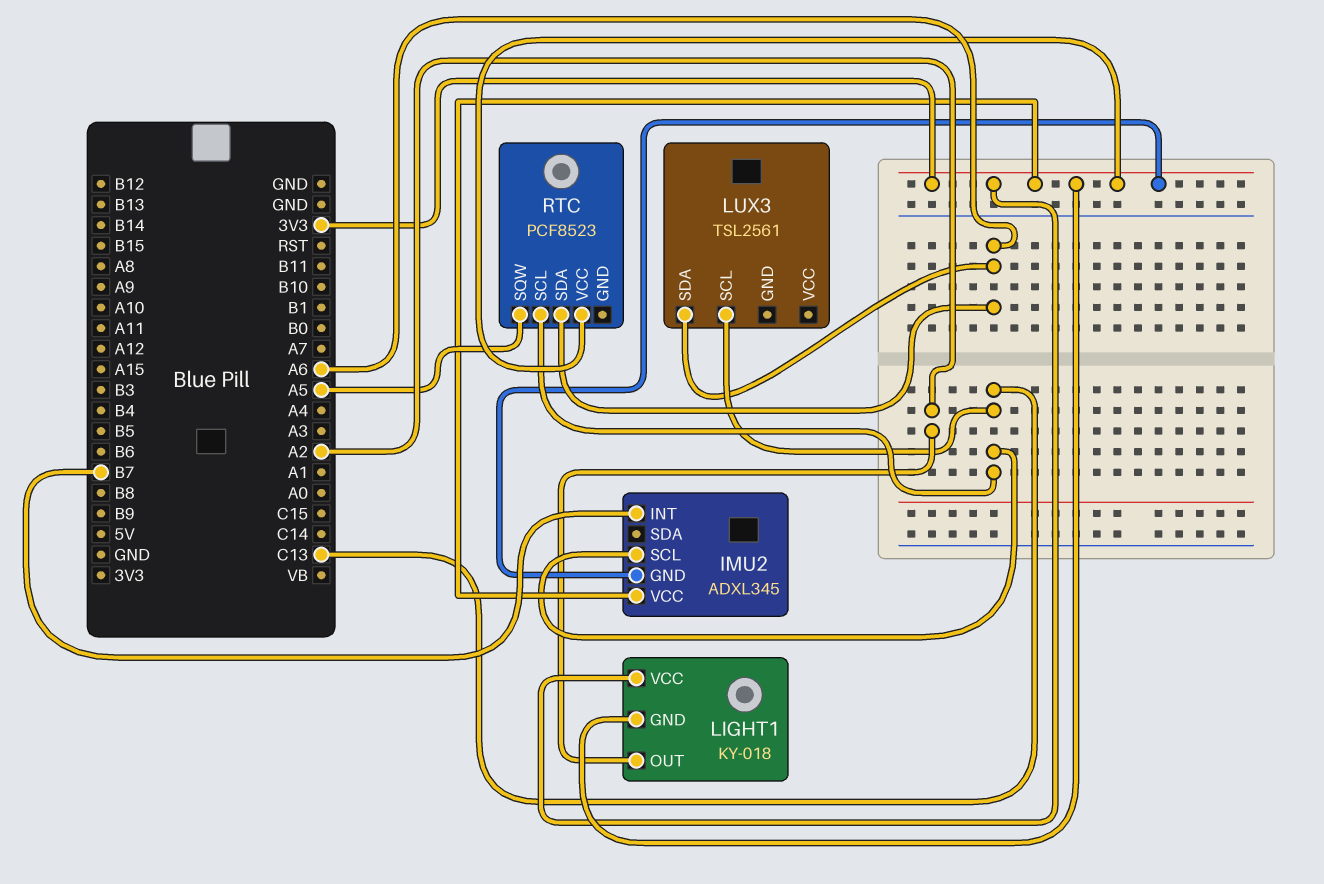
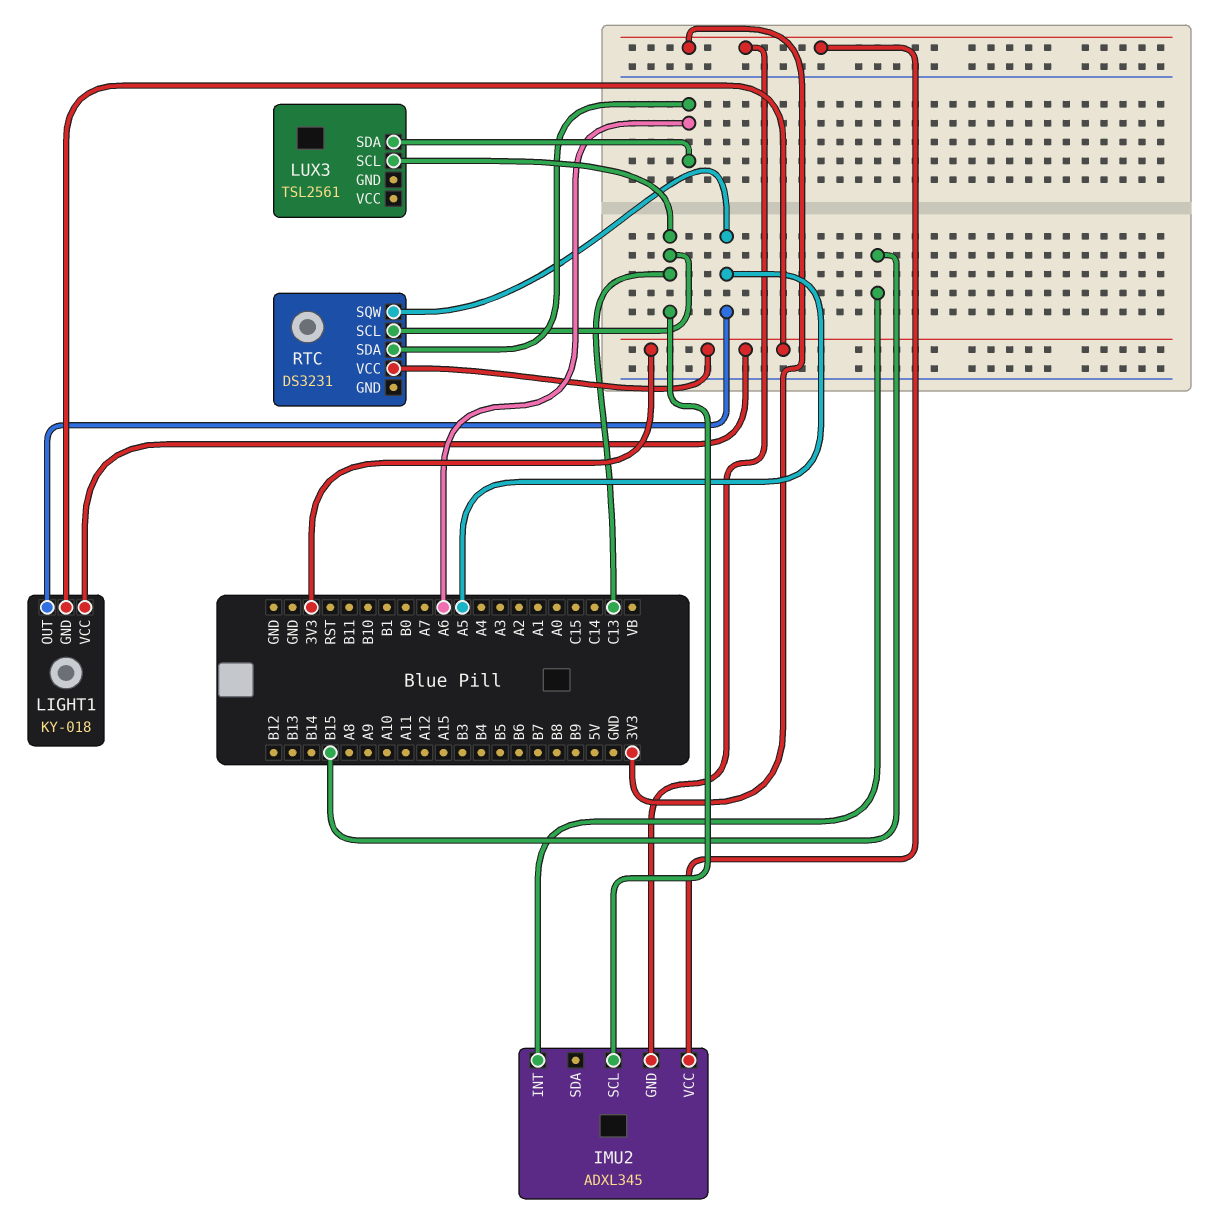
IMU2 pin INT: B7 -> B15
LIGHT1 pin OUT: A2 -> A5
RTC: PCF8523 -> DS3231

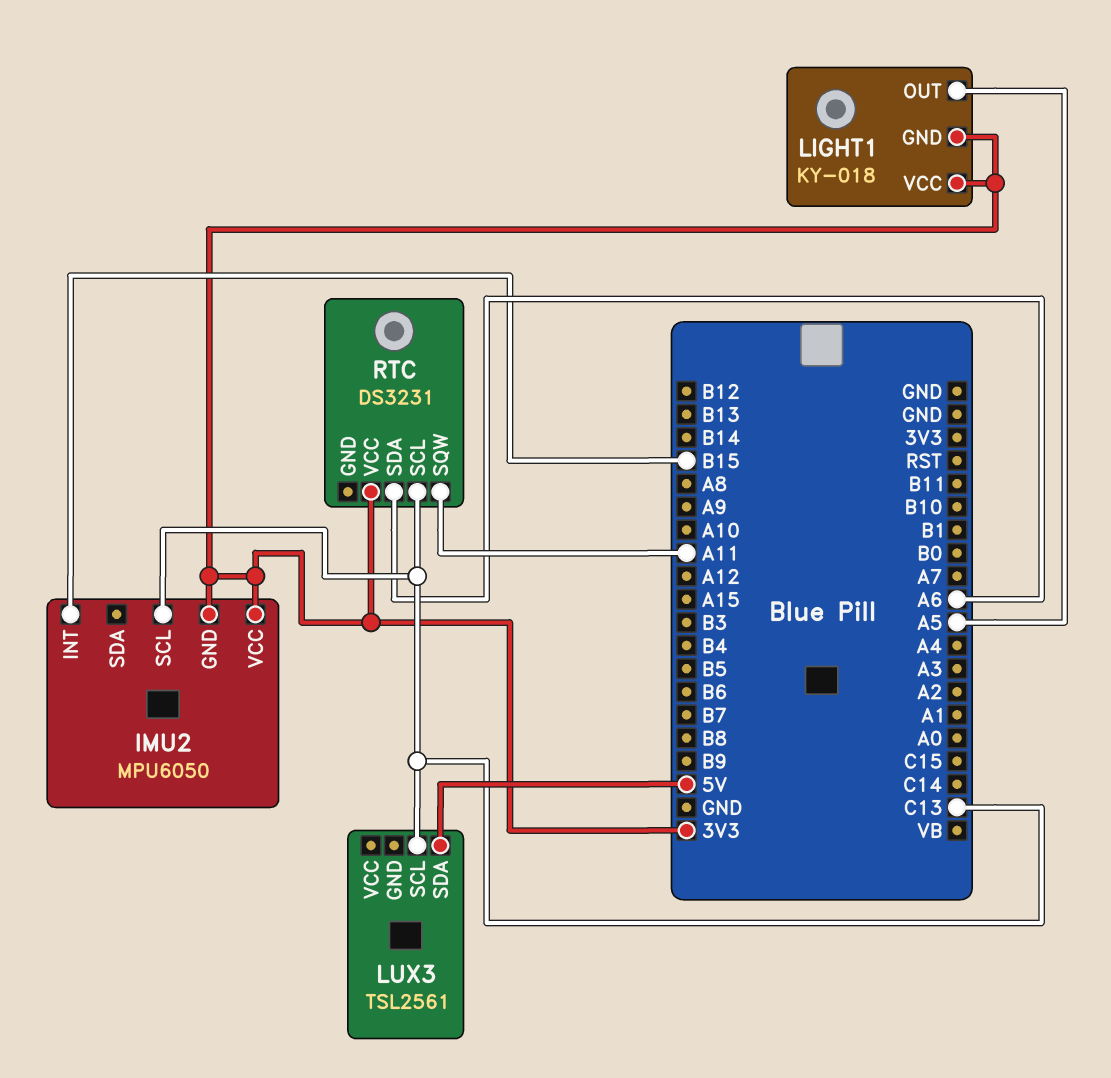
IMU2: ADXL345 -> MPU6050
LUX3 pin SDA: A6 -> 5V
RTC pin SQW: A5 -> A11

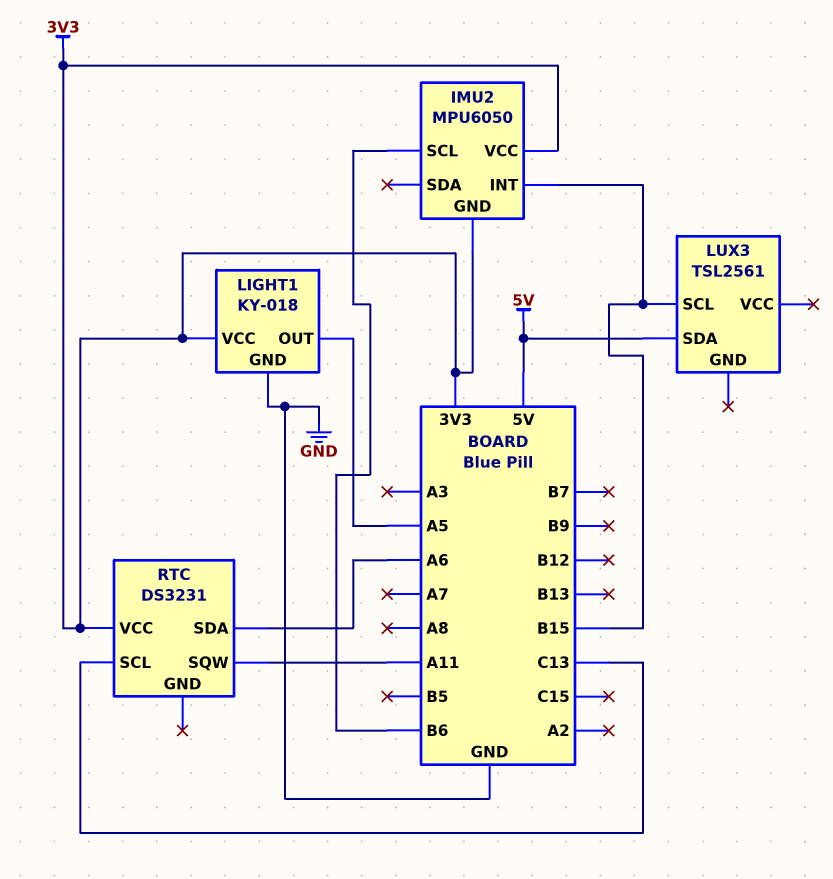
IMU2 pin SCL: C13 -> B6
LIGHT1 pin GND: 3V3 -> GND
LUX3 pin SCL: C13 -> B15

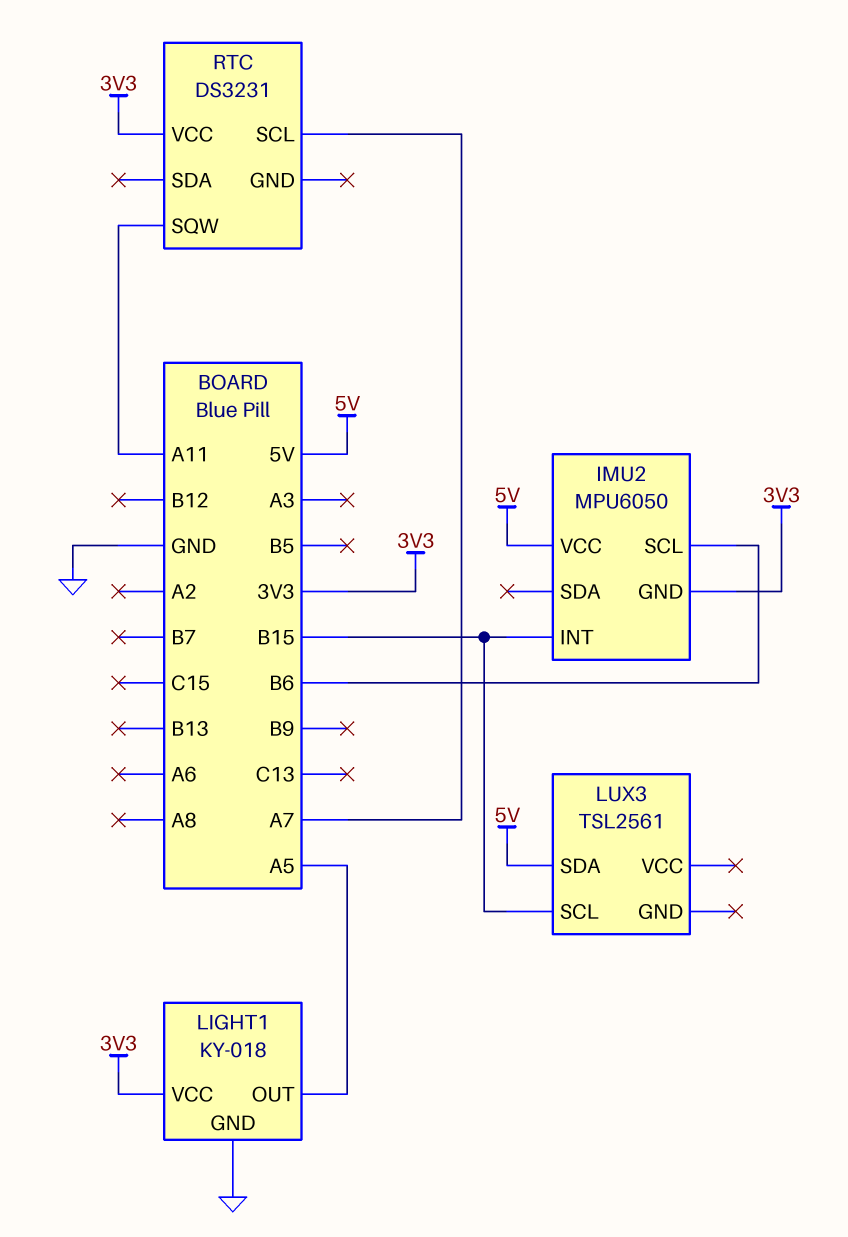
IMU2 pin VCC: 3V3 -> 5V
RTC pin SCL: C13 -> A7
RTC pin SDA: A6 -> none

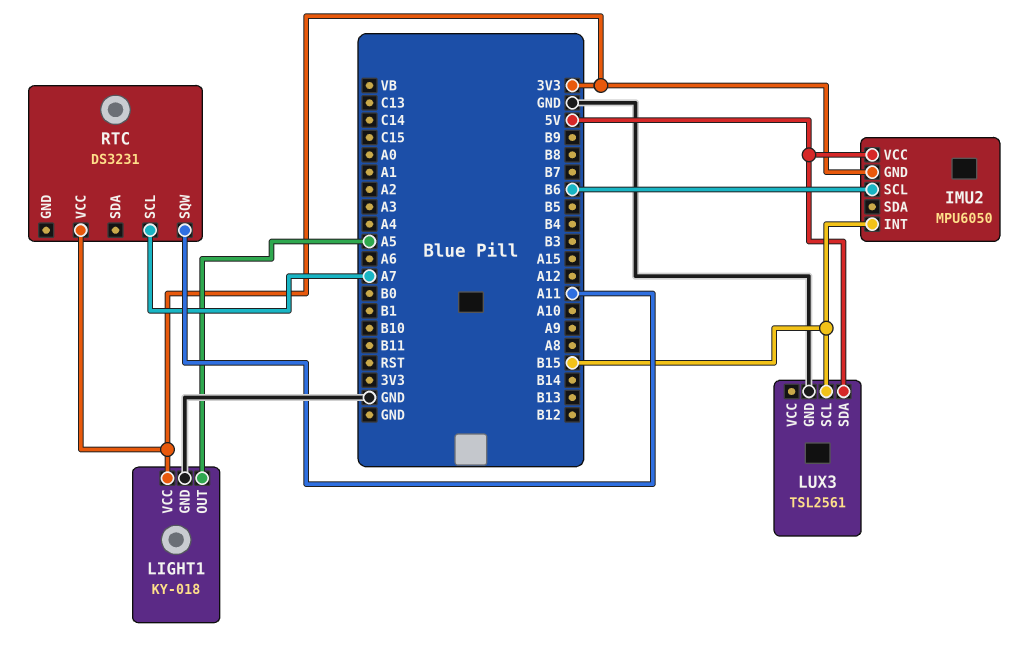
LUX3 pin GND: none -> GND

